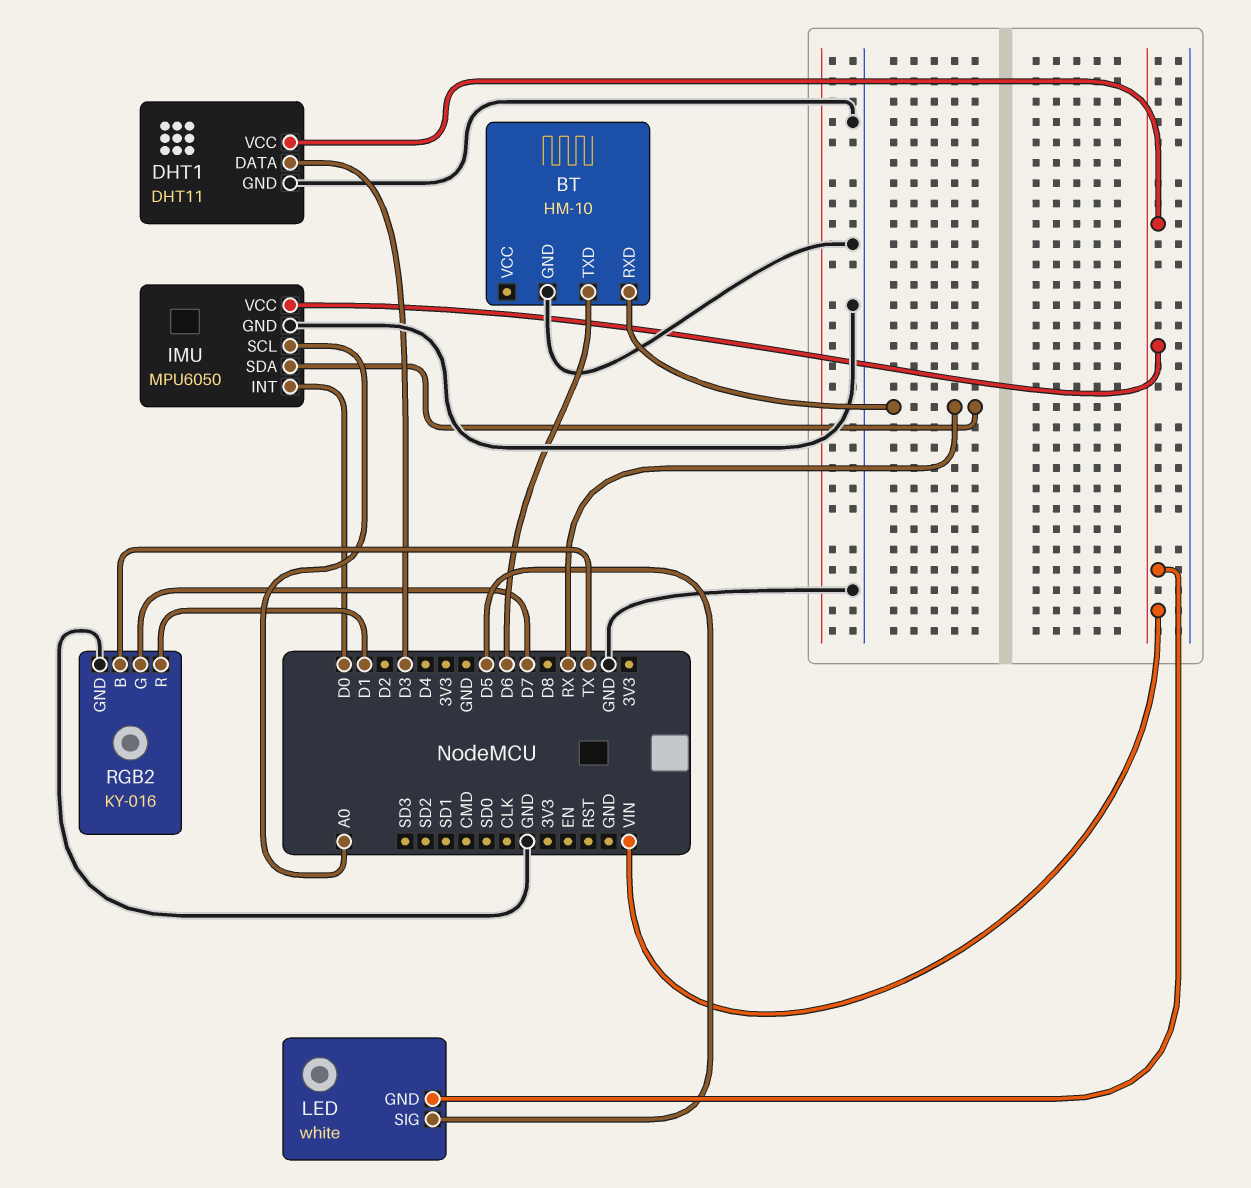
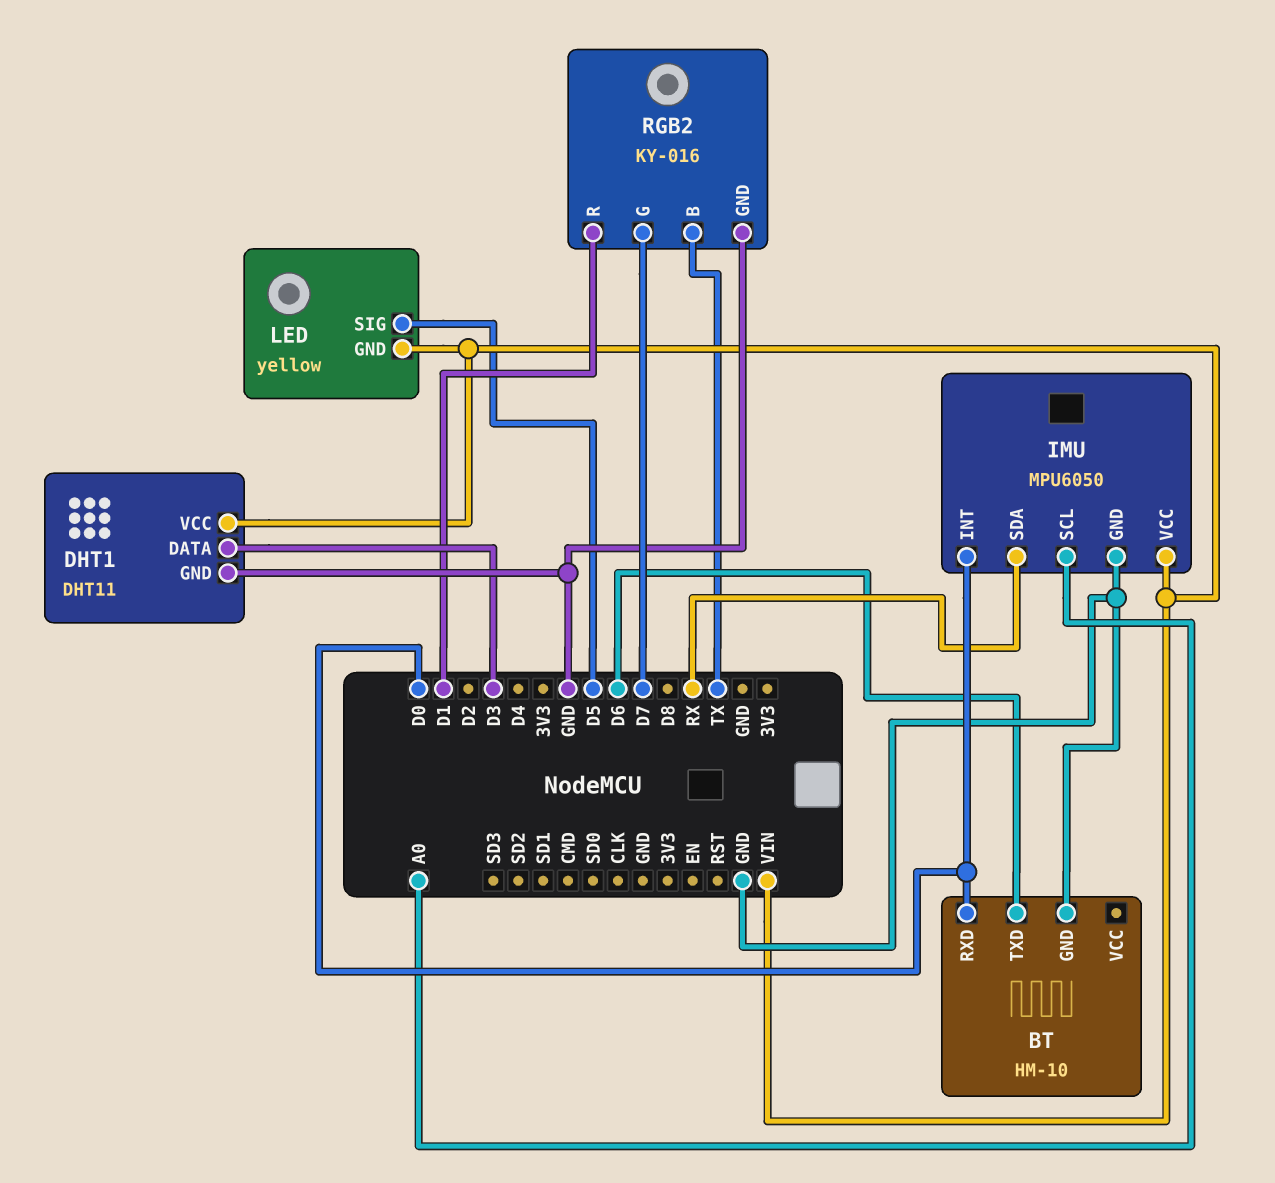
BT pin RXD: RX -> D0
LED: white -> yellow

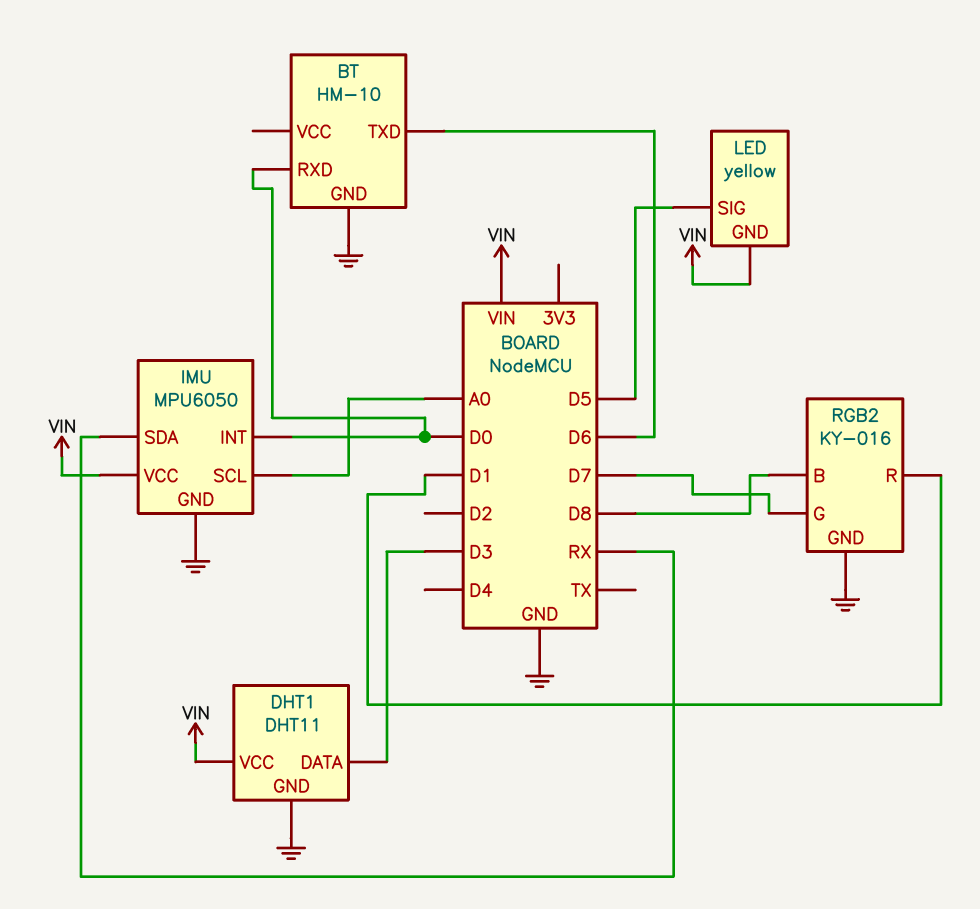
RGB2 pin B: TX -> D8

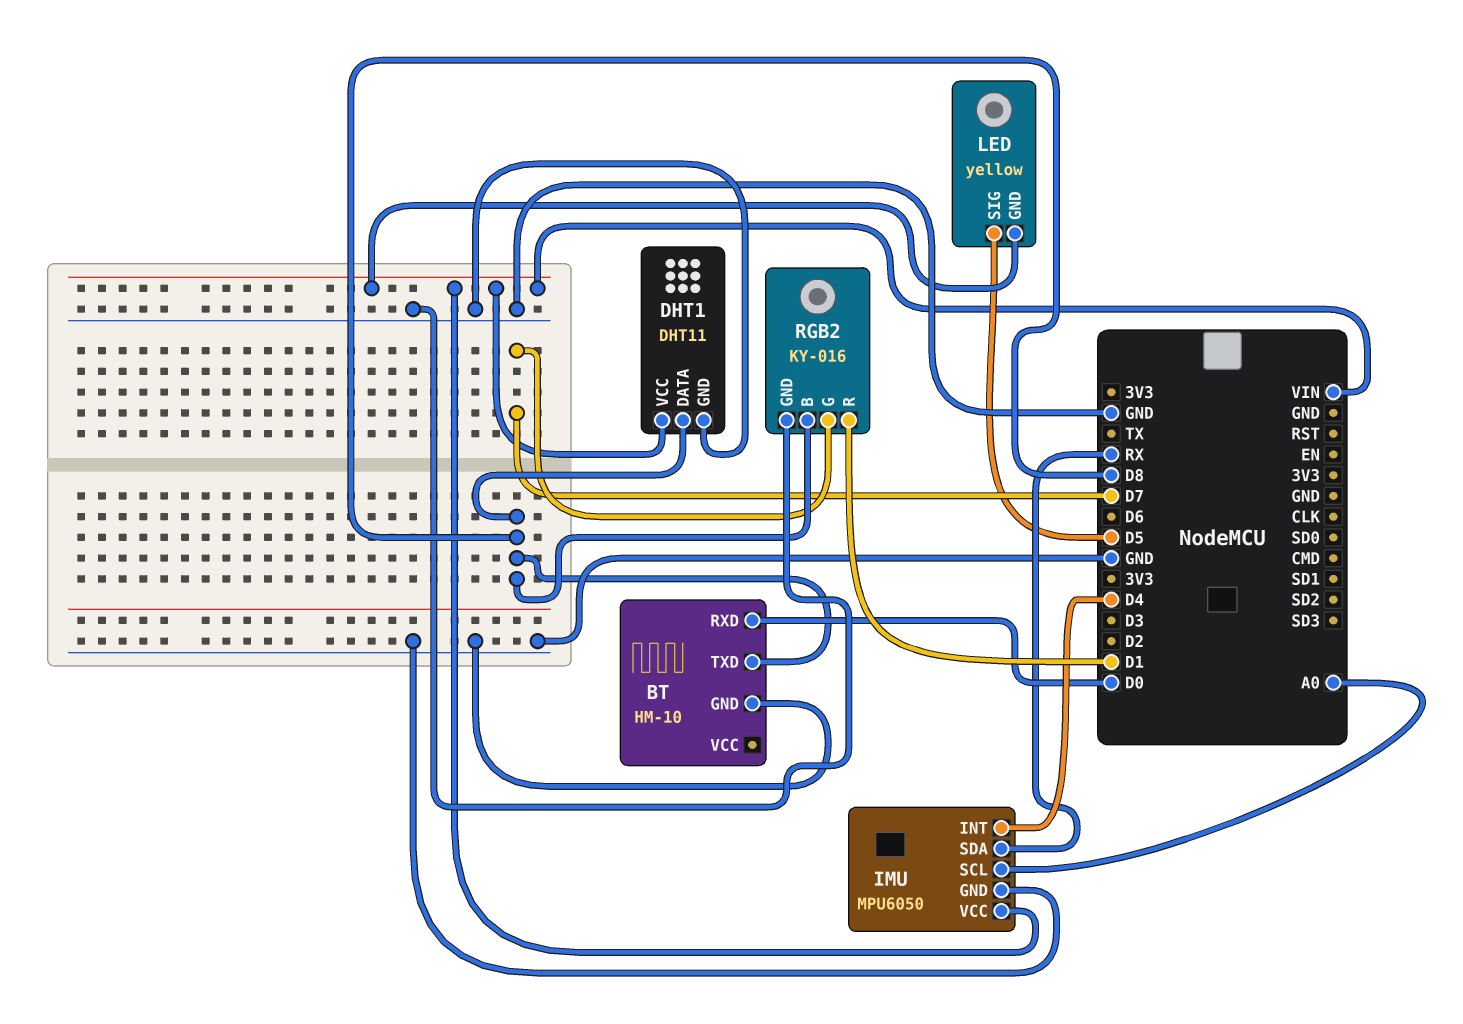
BT pin TXD: D6 -> D8
DHT1 pin DATA: D3 -> D8
IMU pin INT: D0 -> D4

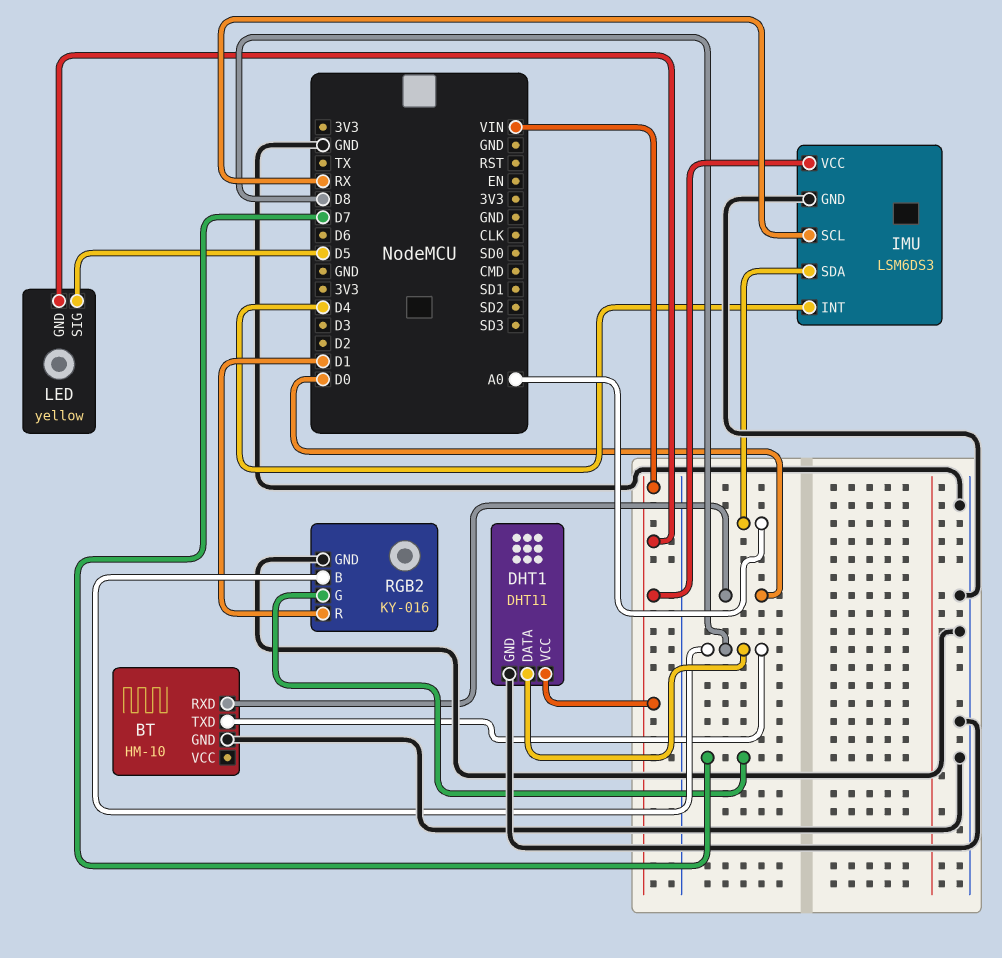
IMU: MPU6050 -> LSM6DS3
IMU pin SCL: A0 -> RX
IMU pin SDA: RX -> A0

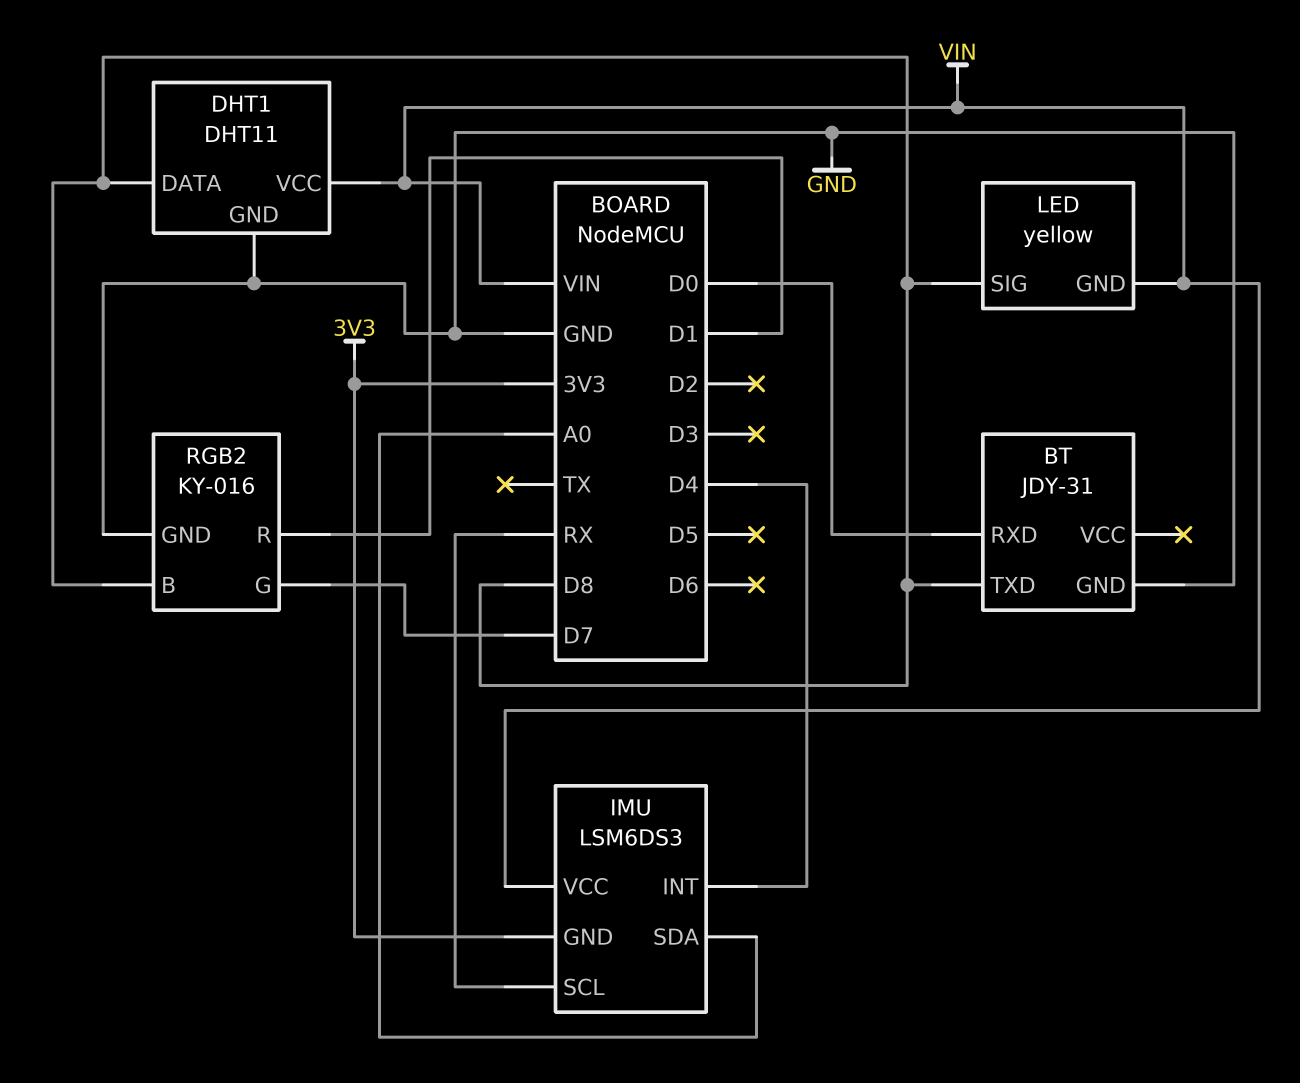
BT: HM-10 -> JDY-31
IMU pin GND: GND -> 3V3
LED pin SIG: D5 -> D8

